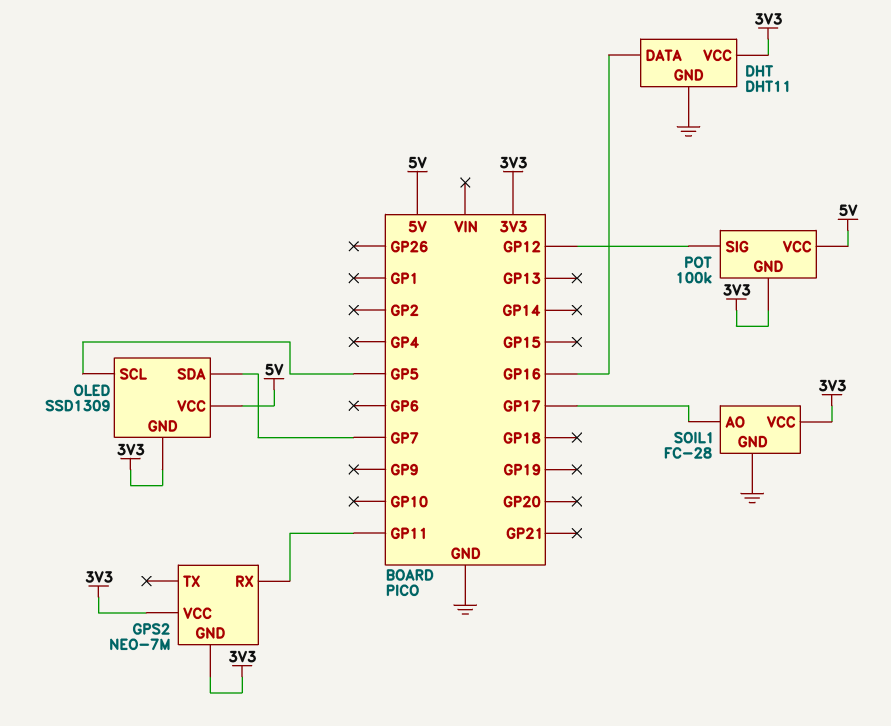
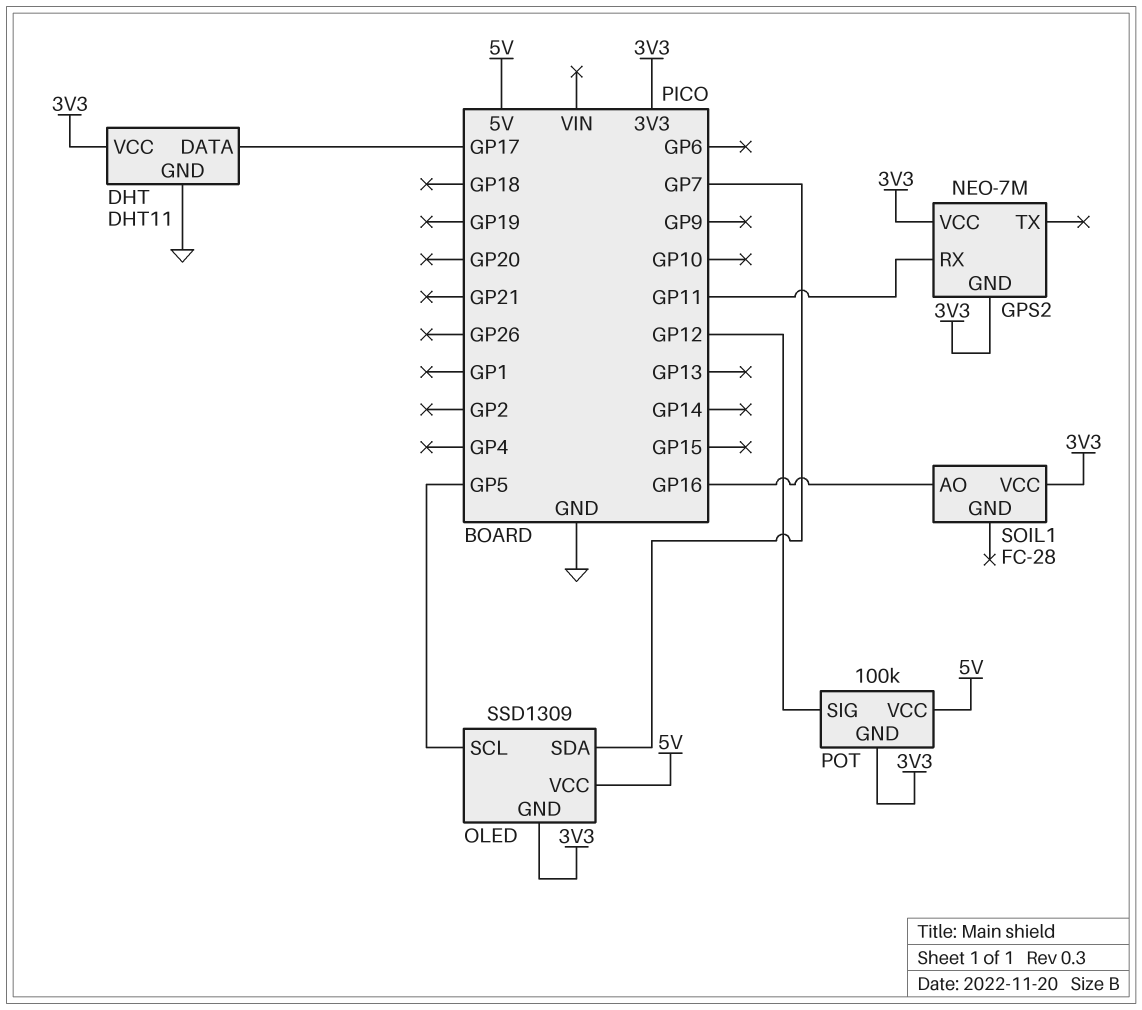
DHT pin DATA: GP16 -> GP17
SOIL1 pin AO: GP17 -> GP16
SOIL1 pin GND: GND -> none

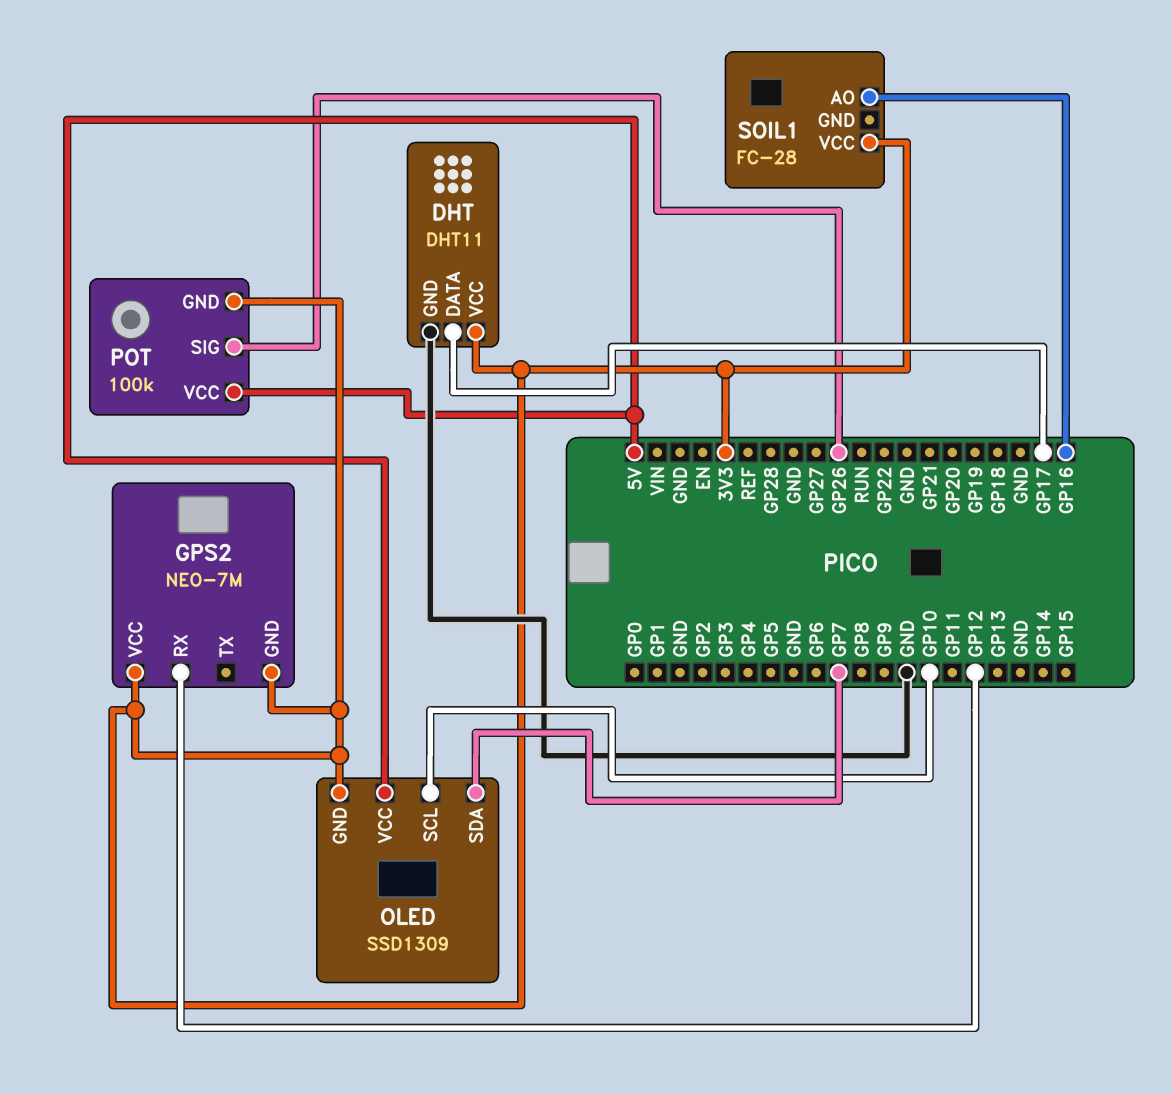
GPS2 pin RX: GP11 -> GP12
OLED pin SCL: GP5 -> GP10
POT pin SIG: GP12 -> GP26

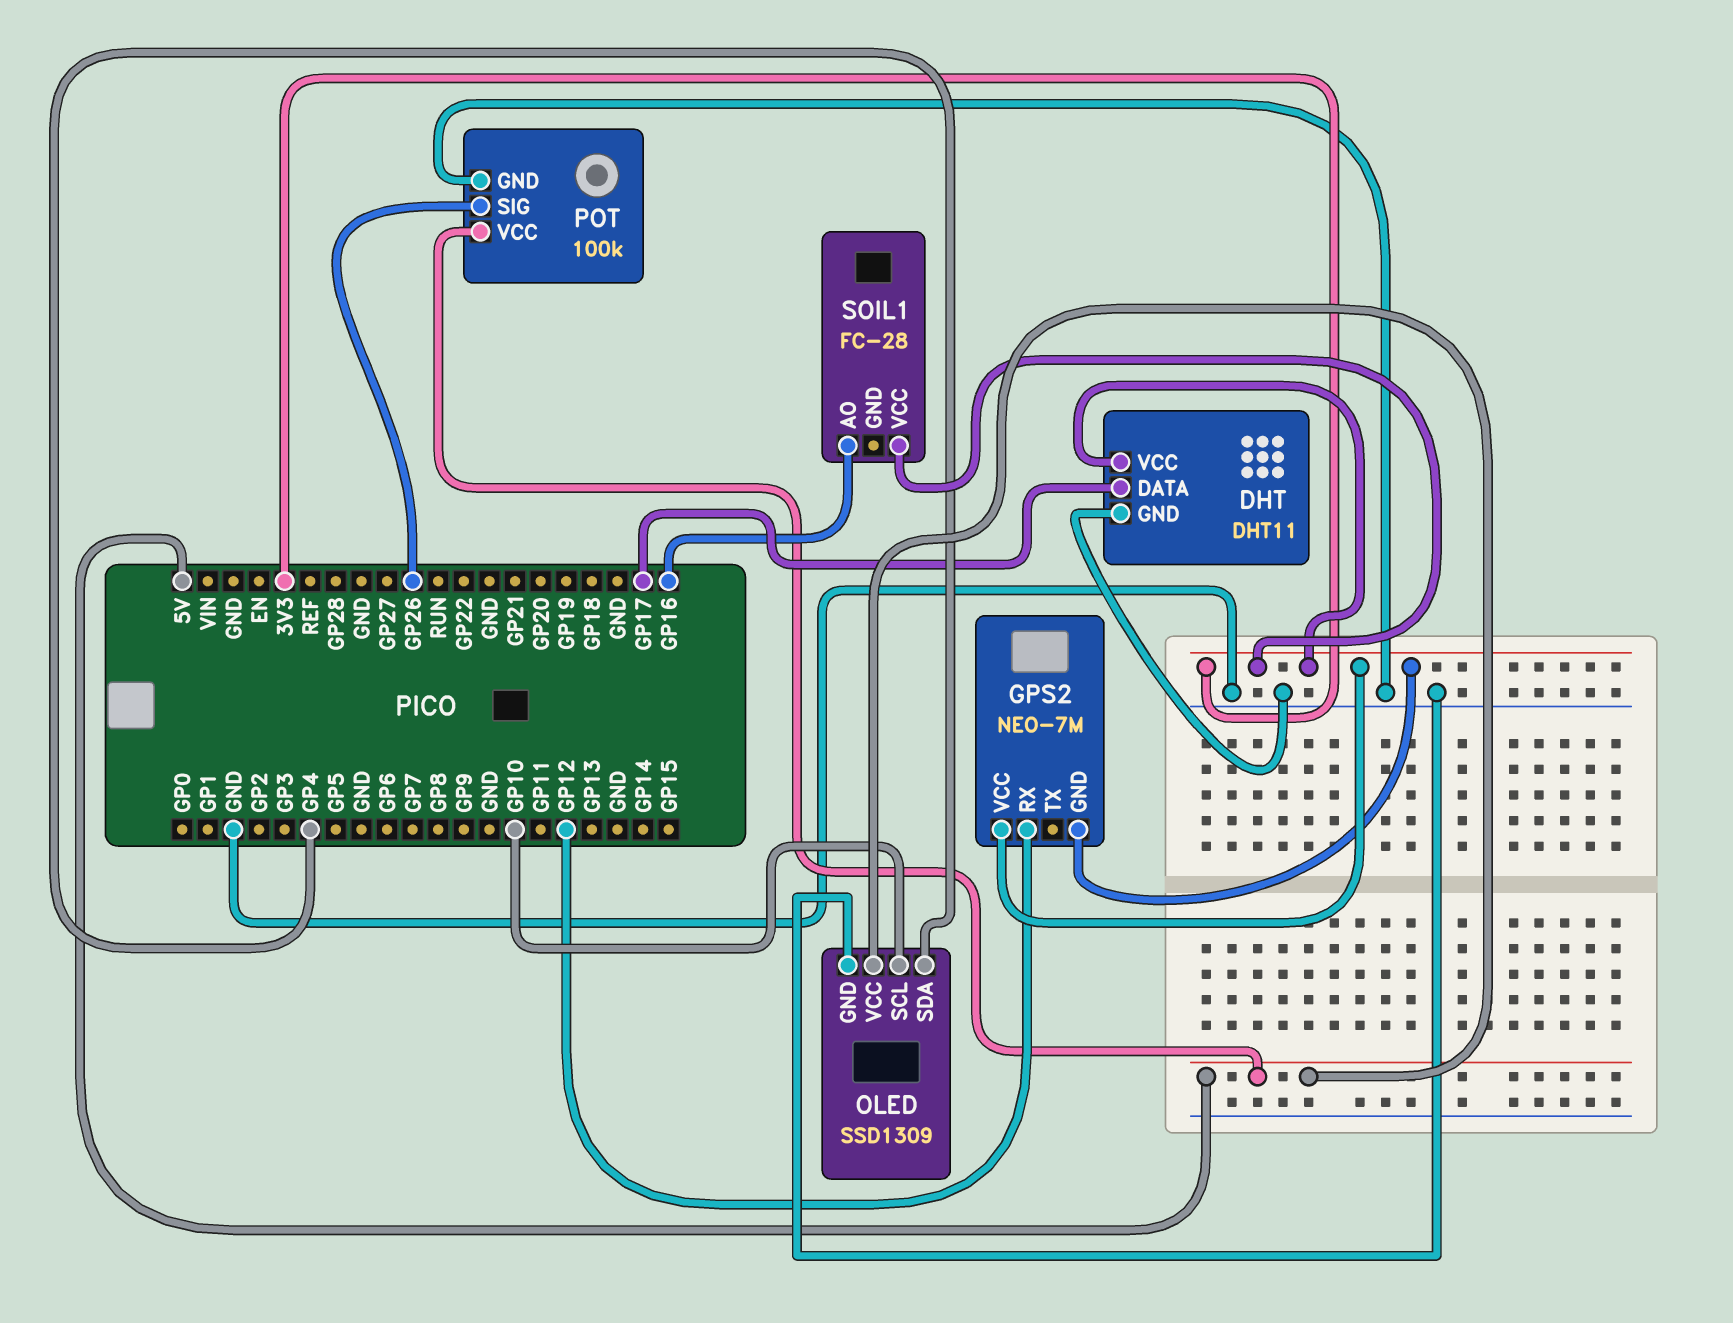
OLED pin GND: 3V3 -> GND
OLED pin SDA: GP7 -> GP4
POT pin GND: 3V3 -> GND

